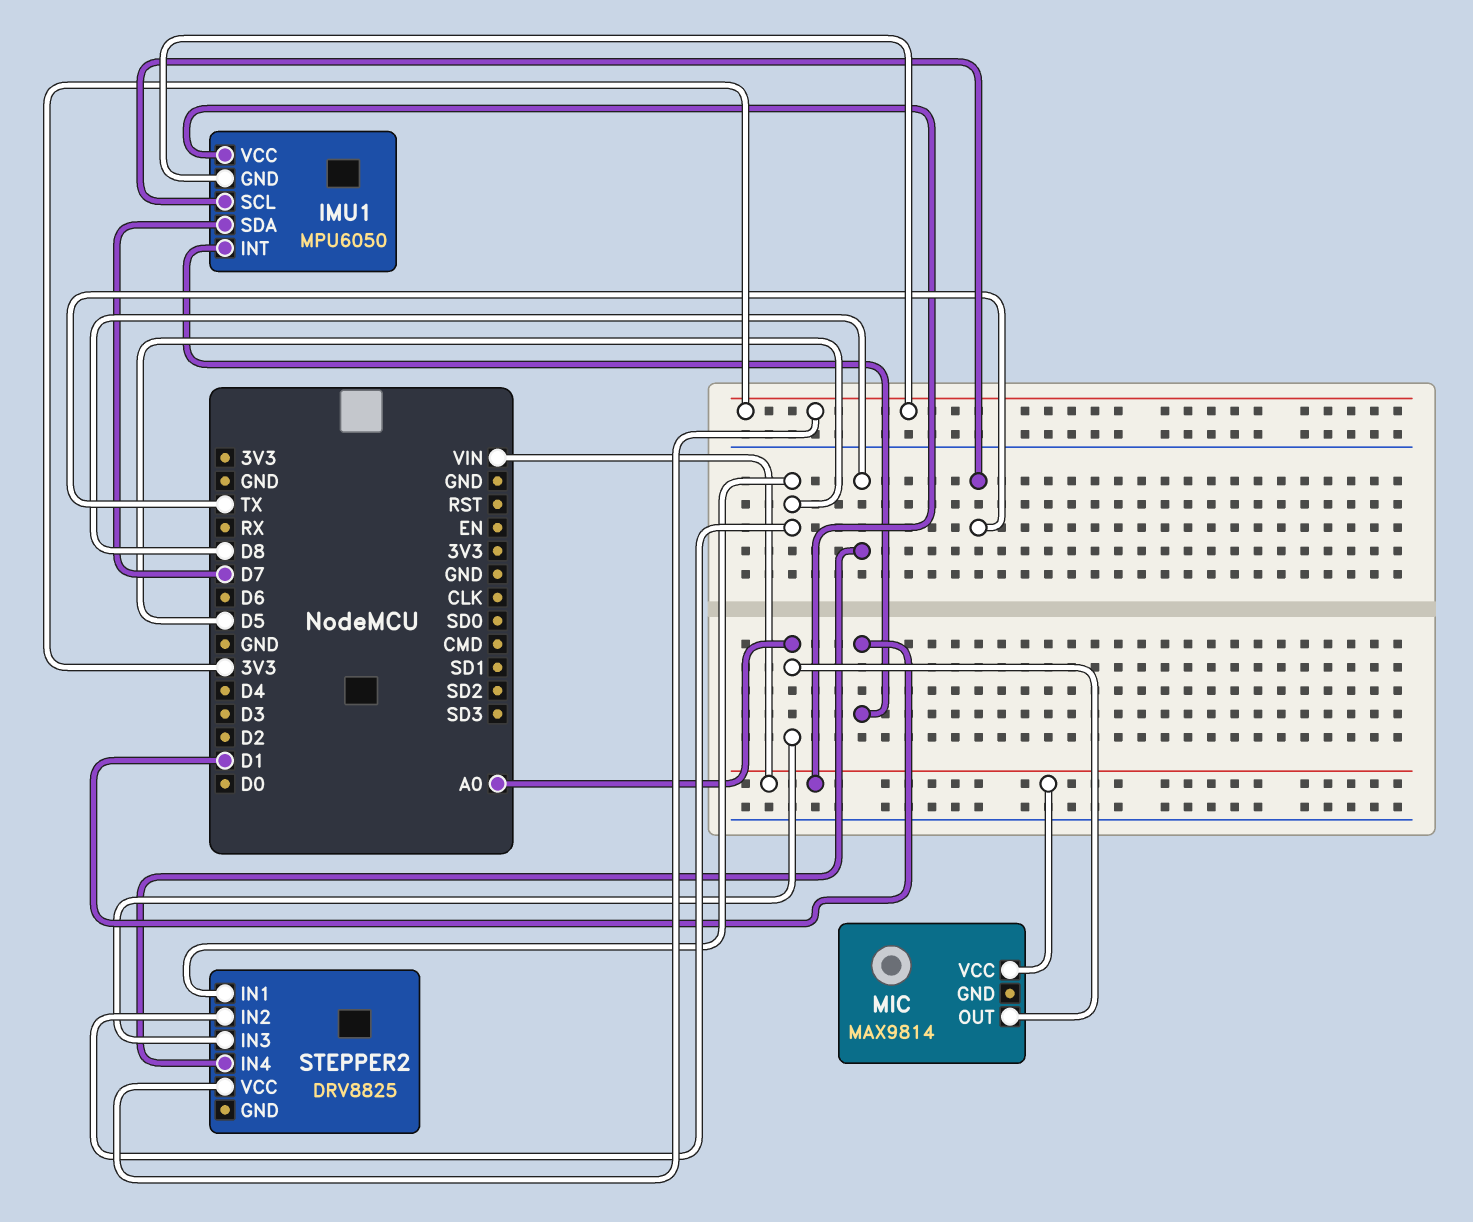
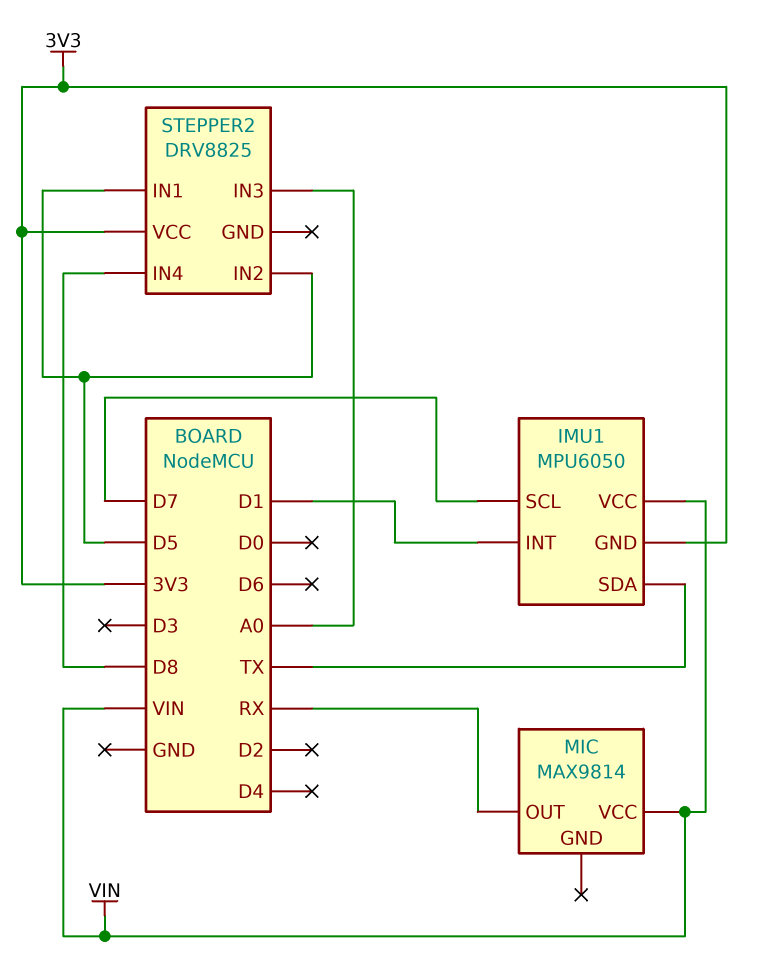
IMU1 pin SCL: TX -> D7
IMU1 pin SDA: D7 -> TX
MIC pin OUT: A0 -> RX

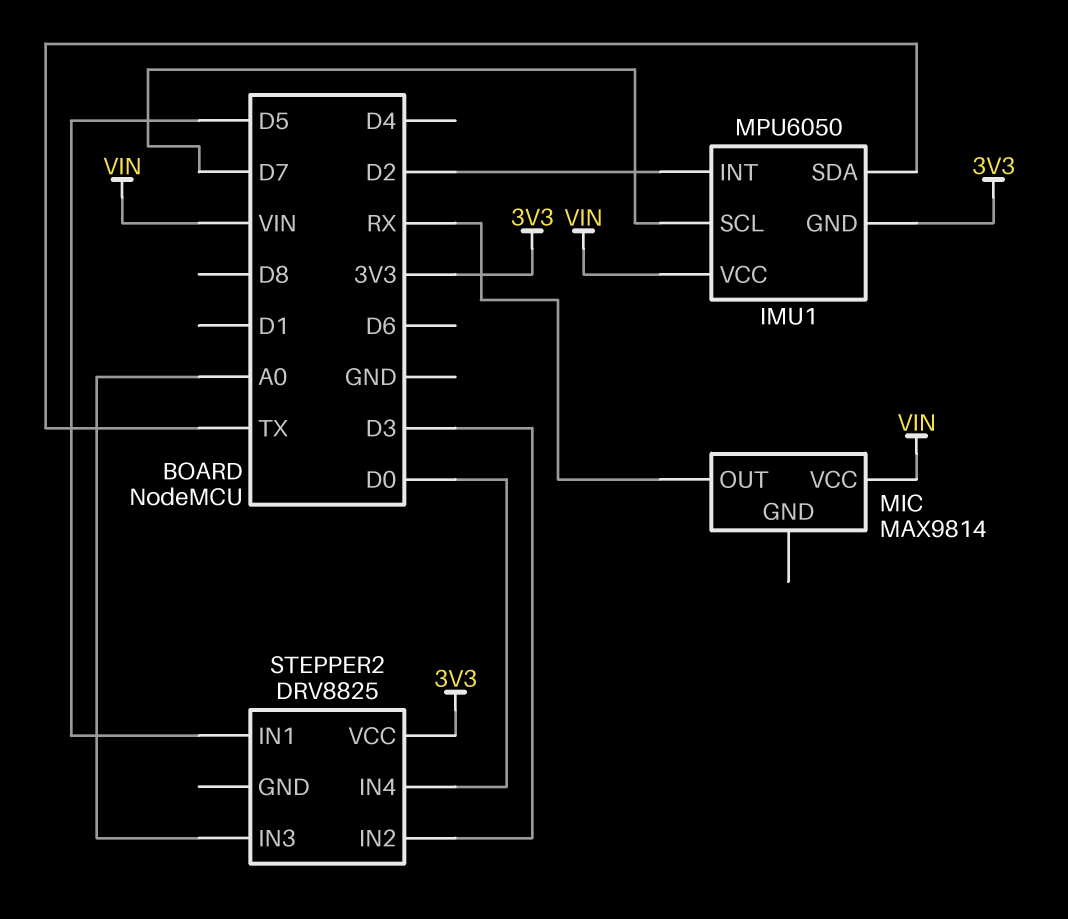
IMU1 pin INT: D1 -> D2
STEPPER2 pin IN2: D5 -> D3
STEPPER2 pin IN4: D8 -> D0

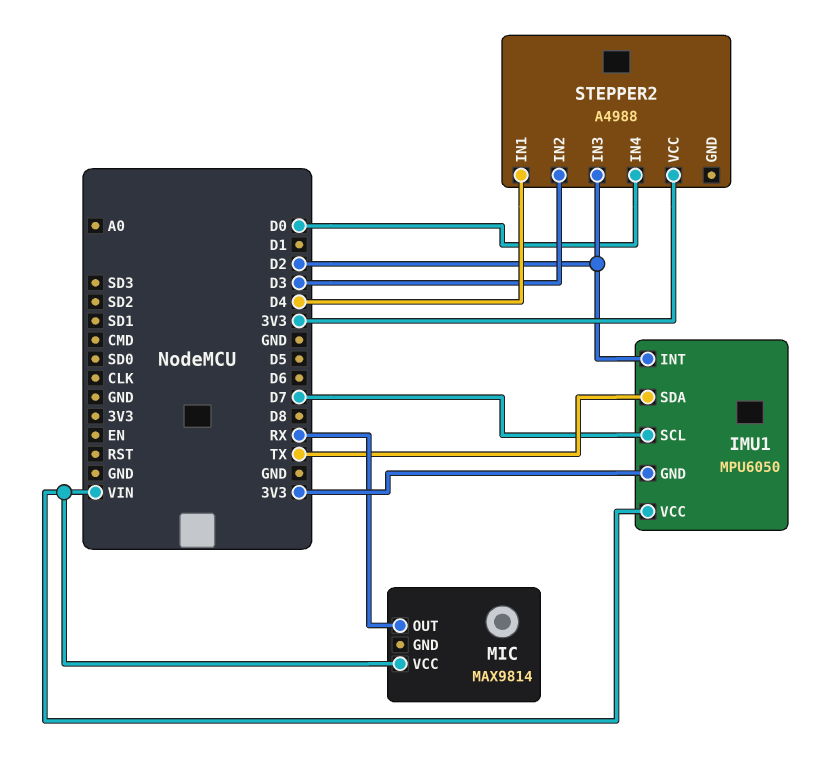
STEPPER2: DRV8825 -> A4988
STEPPER2 pin IN1: D5 -> D4
STEPPER2 pin IN3: A0 -> D2

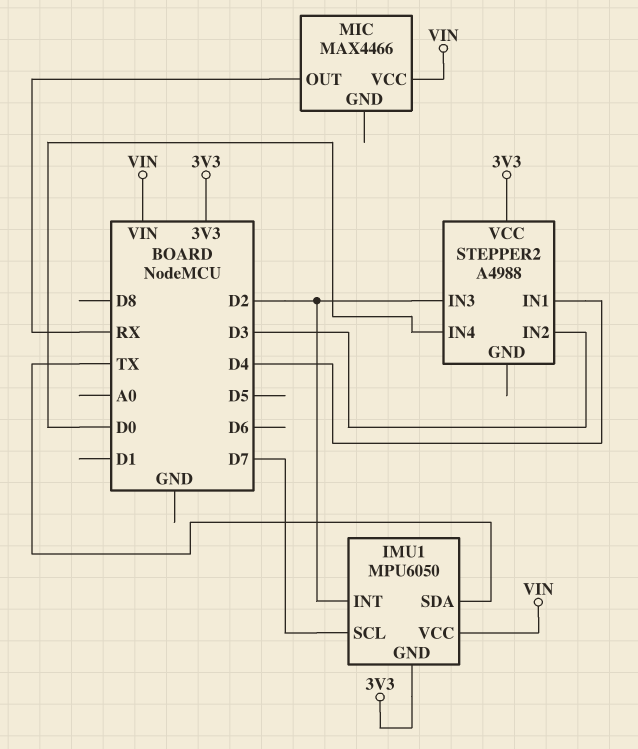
MIC: MAX9814 -> MAX4466

